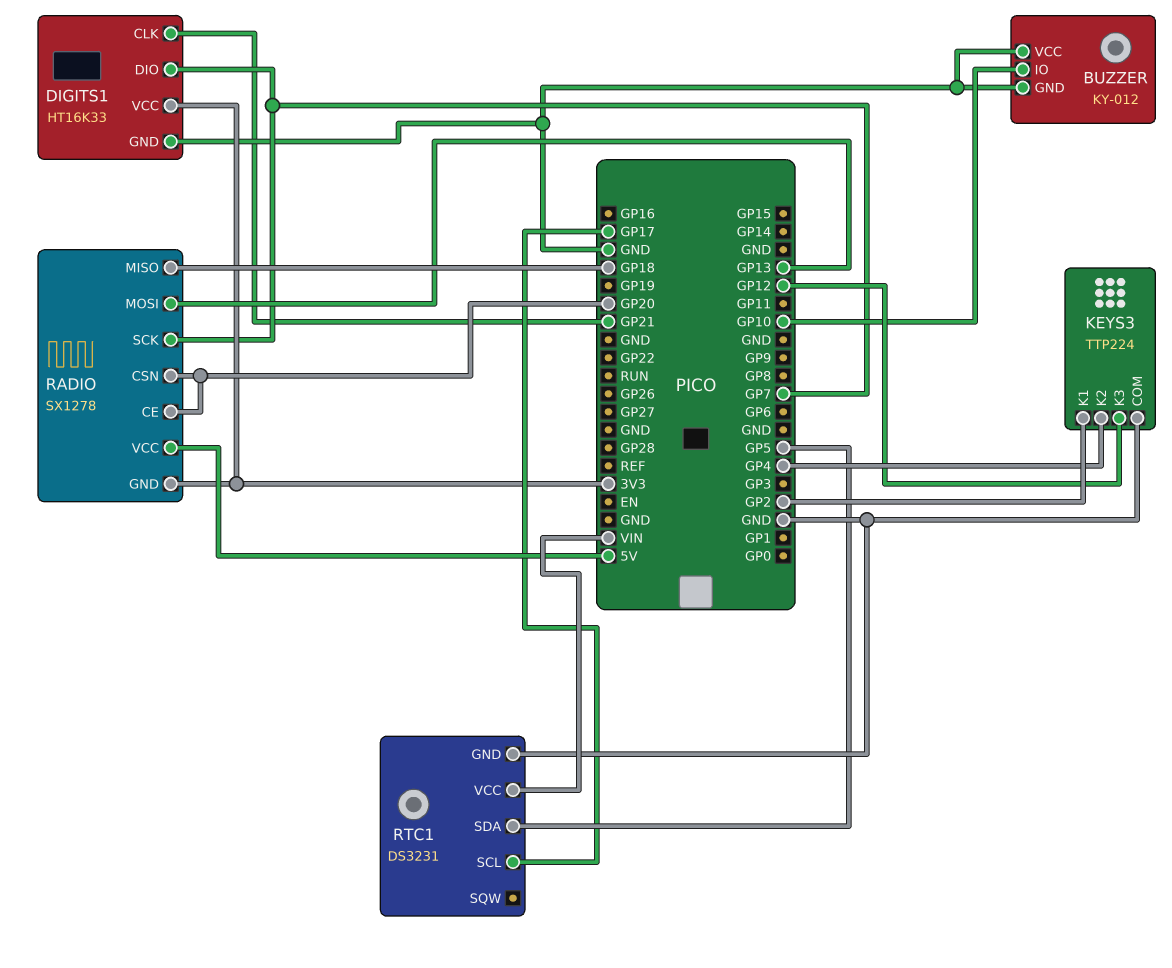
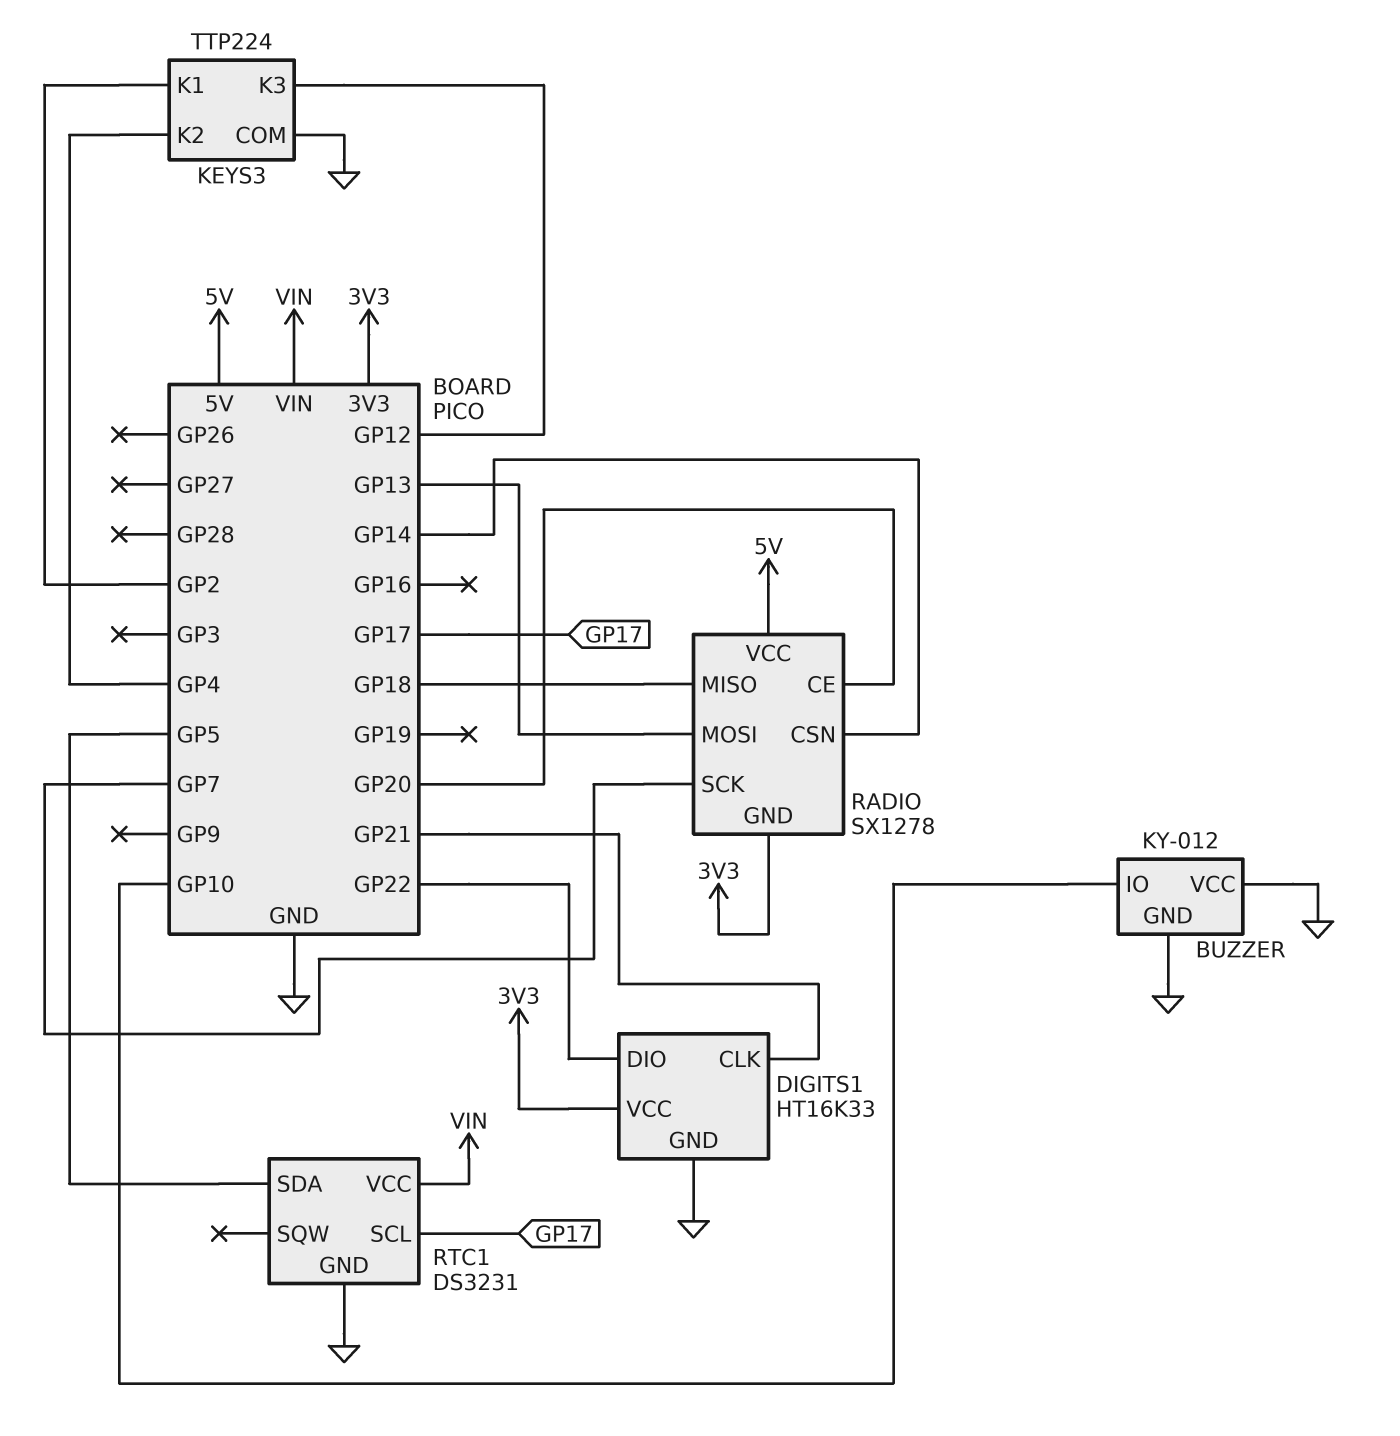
DIGITS1 pin DIO: GP7 -> GP22
RADIO pin CSN: GP20 -> GP14

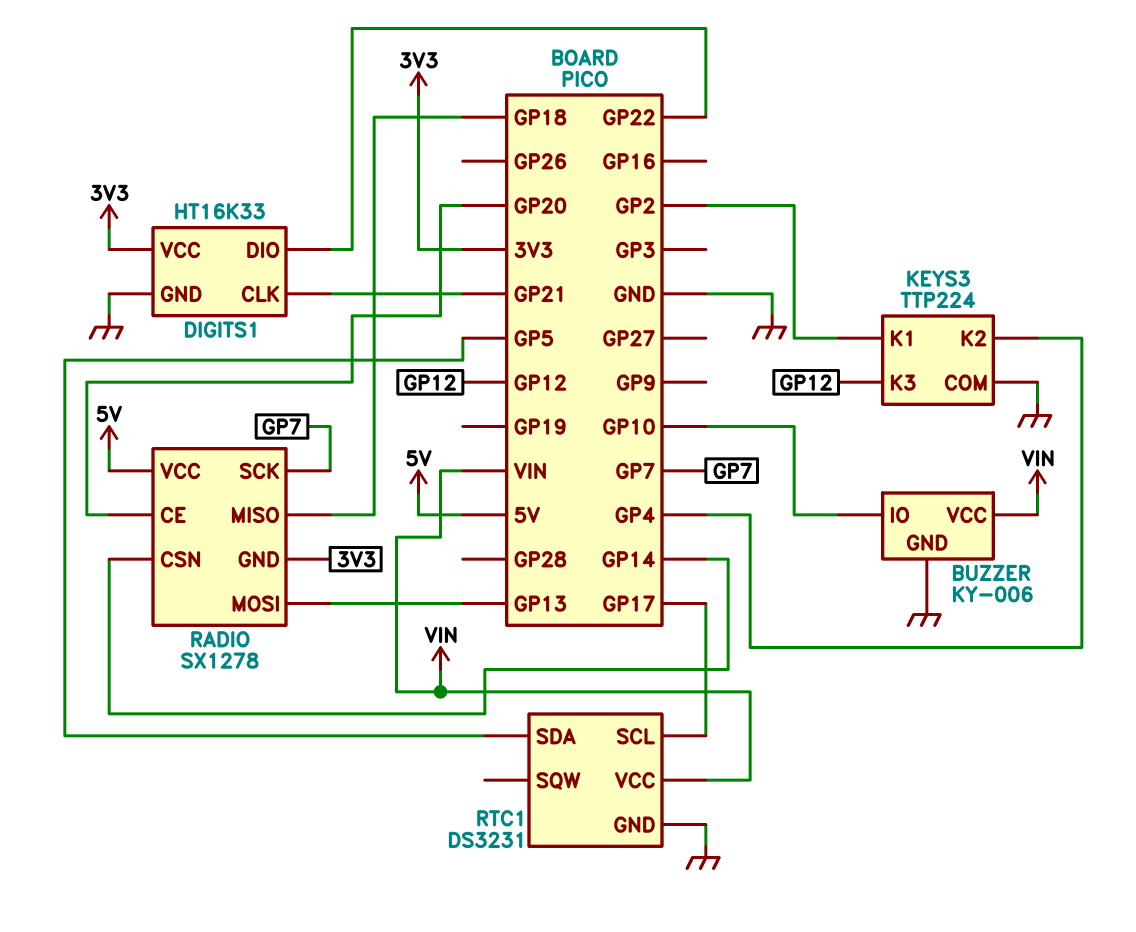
BUZZER: KY-012 -> KY-006
BUZZER pin VCC: GND -> VIN

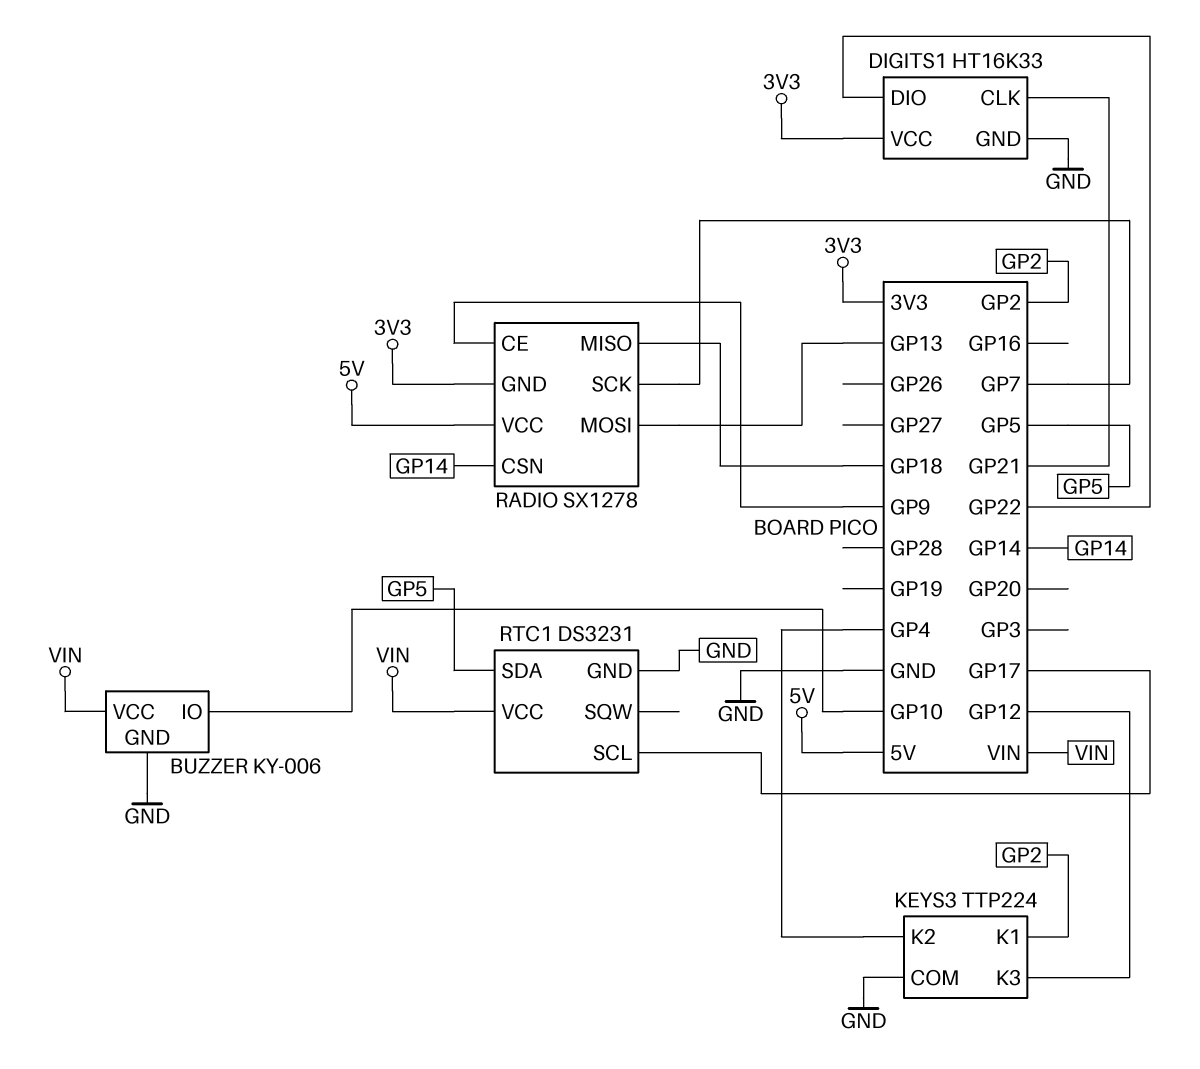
RADIO pin CE: GP20 -> GP9

